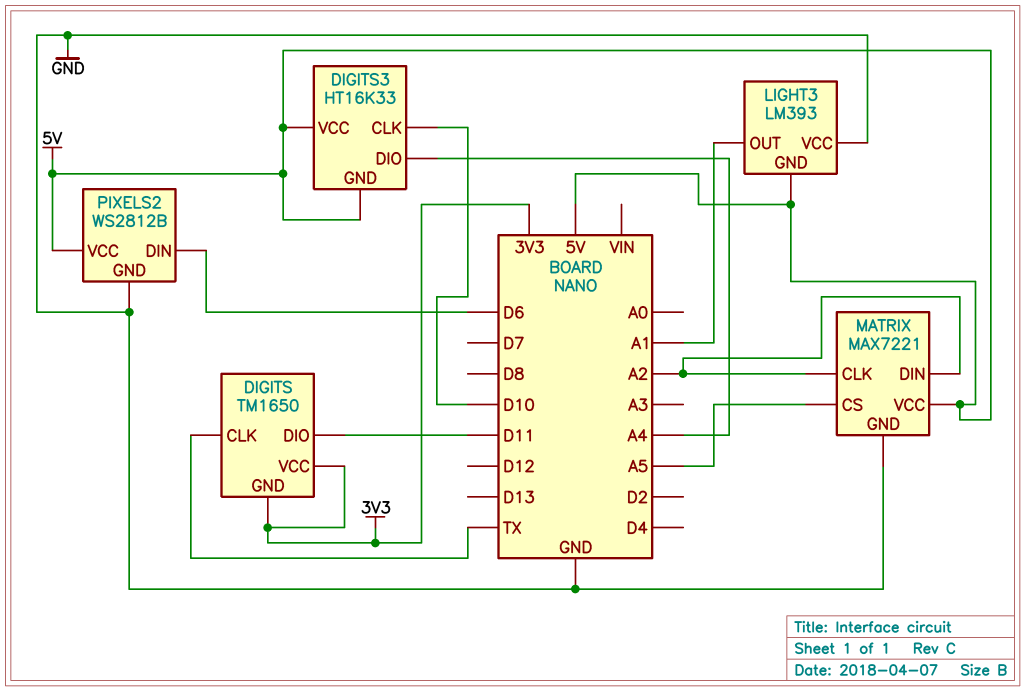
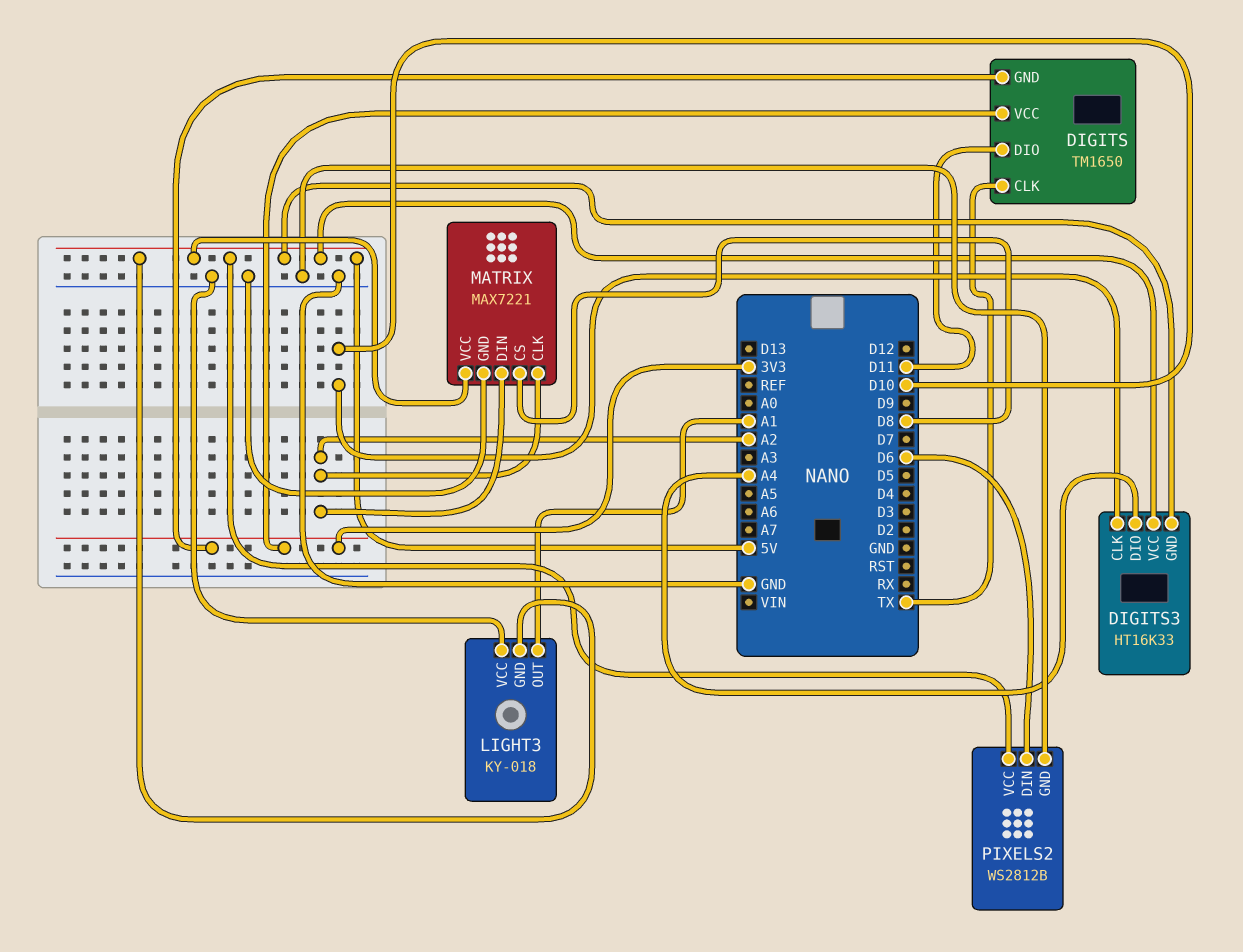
LIGHT3: LM393 -> KY-018
MATRIX pin CS: A5 -> D8

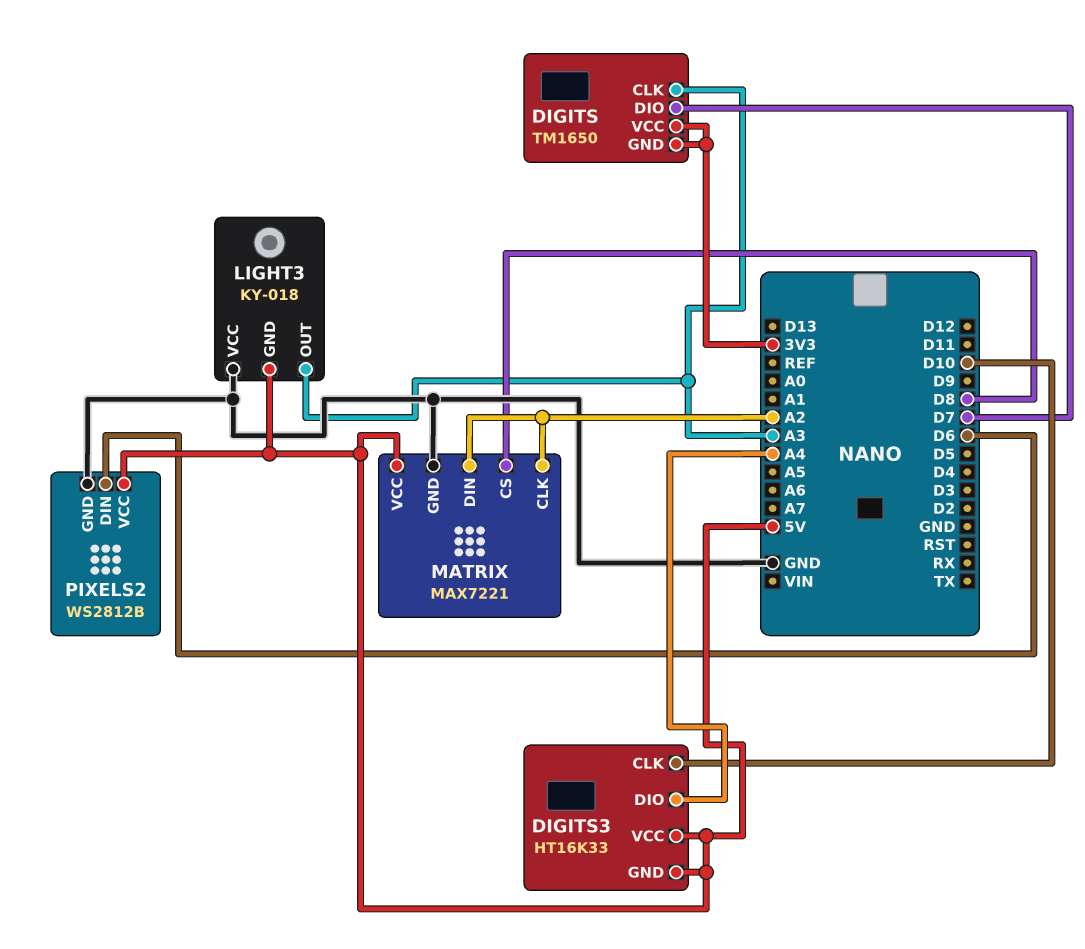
DIGITS pin CLK: TX -> A3
DIGITS pin DIO: D11 -> D7
LIGHT3 pin OUT: A1 -> A3

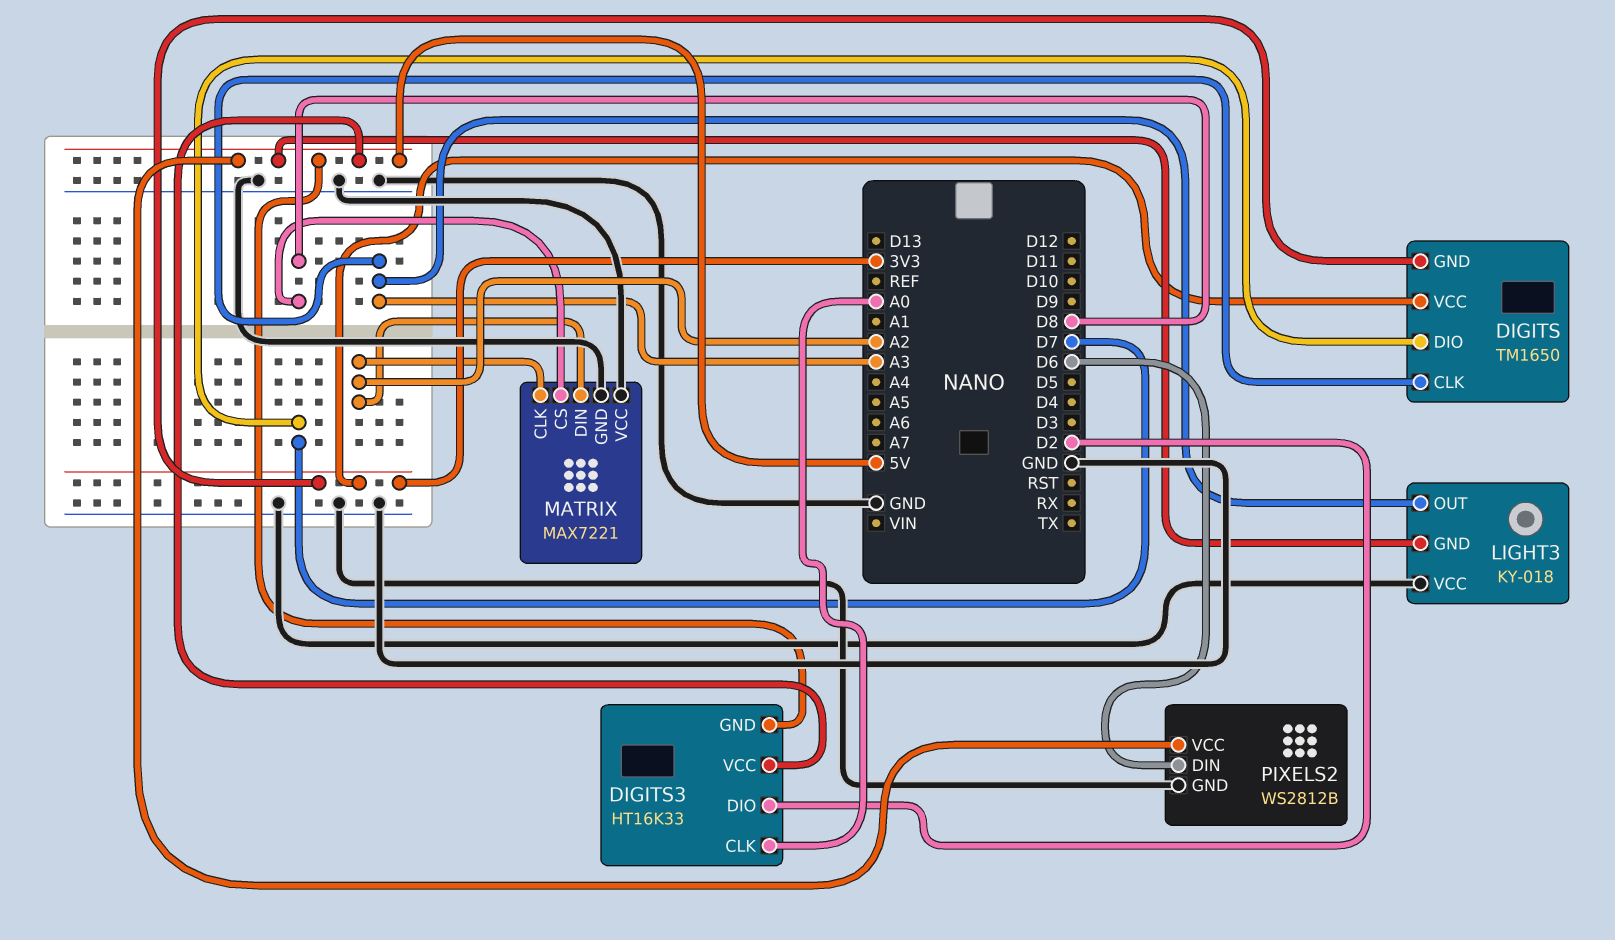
DIGITS3 pin CLK: D10 -> A0
DIGITS3 pin DIO: A4 -> D2
MATRIX pin VCC: 5V -> GND

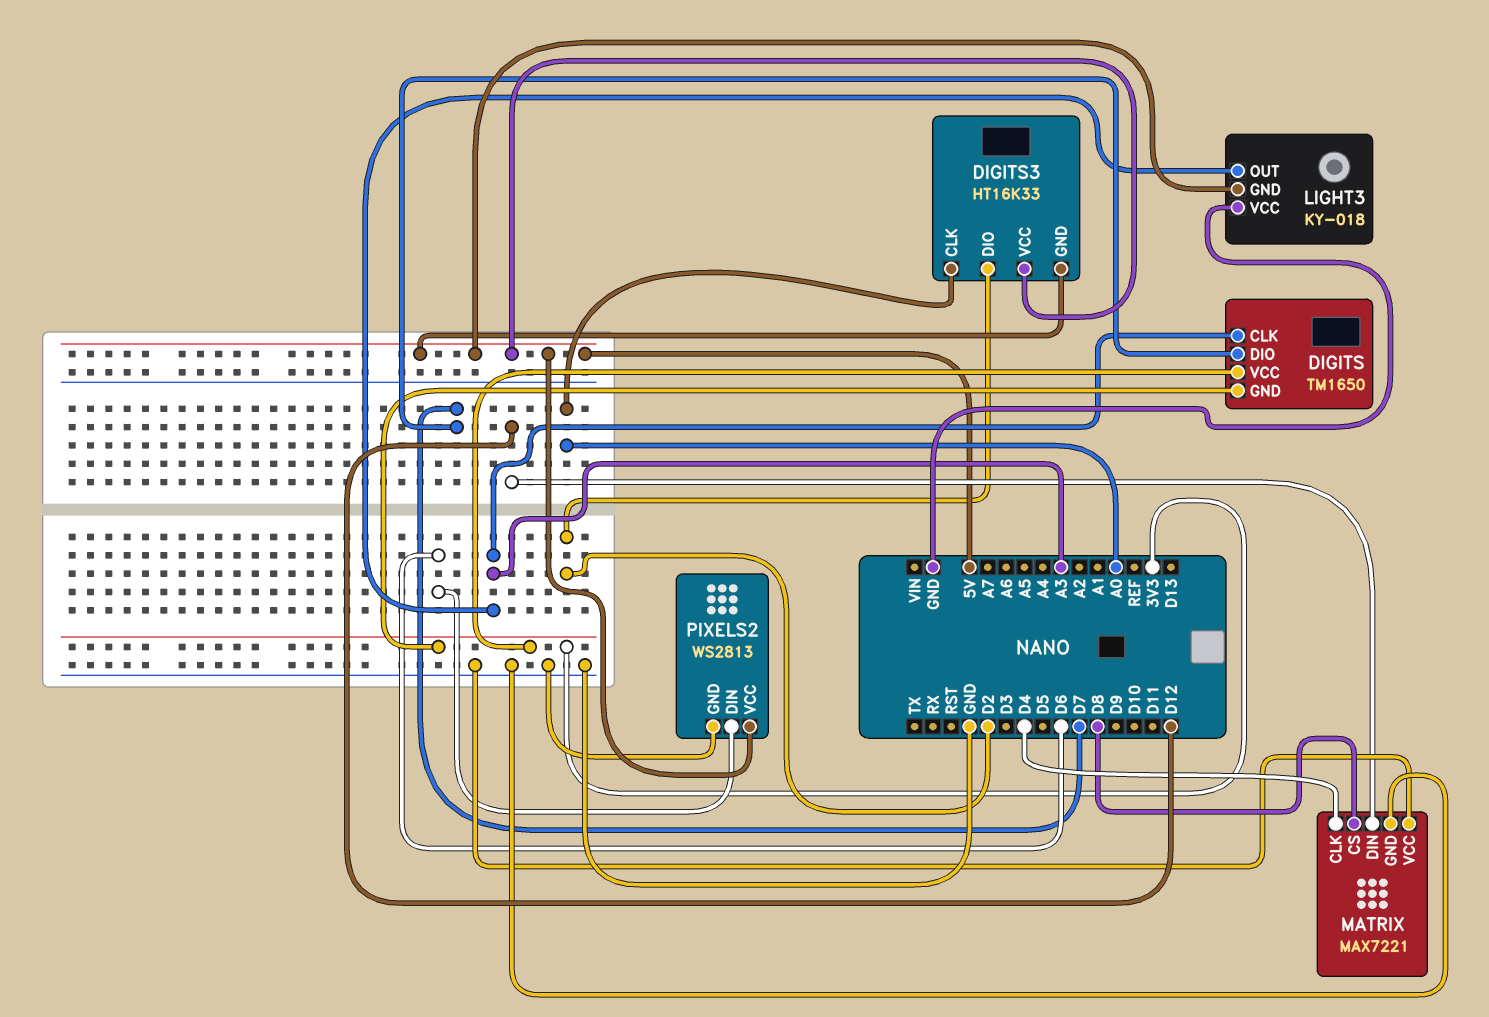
MATRIX pin CLK: A2 -> D4
MATRIX pin DIN: A2 -> D12
PIXELS2: WS2812B -> WS2813

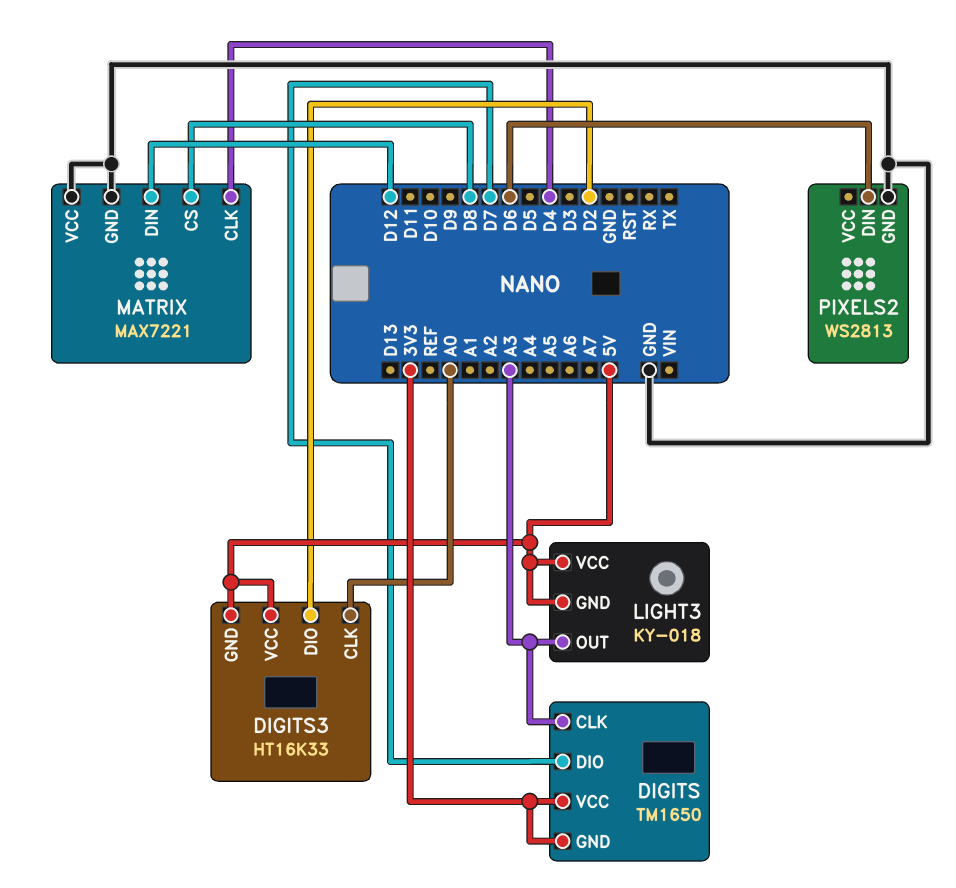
LIGHT3 pin VCC: GND -> 5V
PIXELS2 pin VCC: 5V -> none

